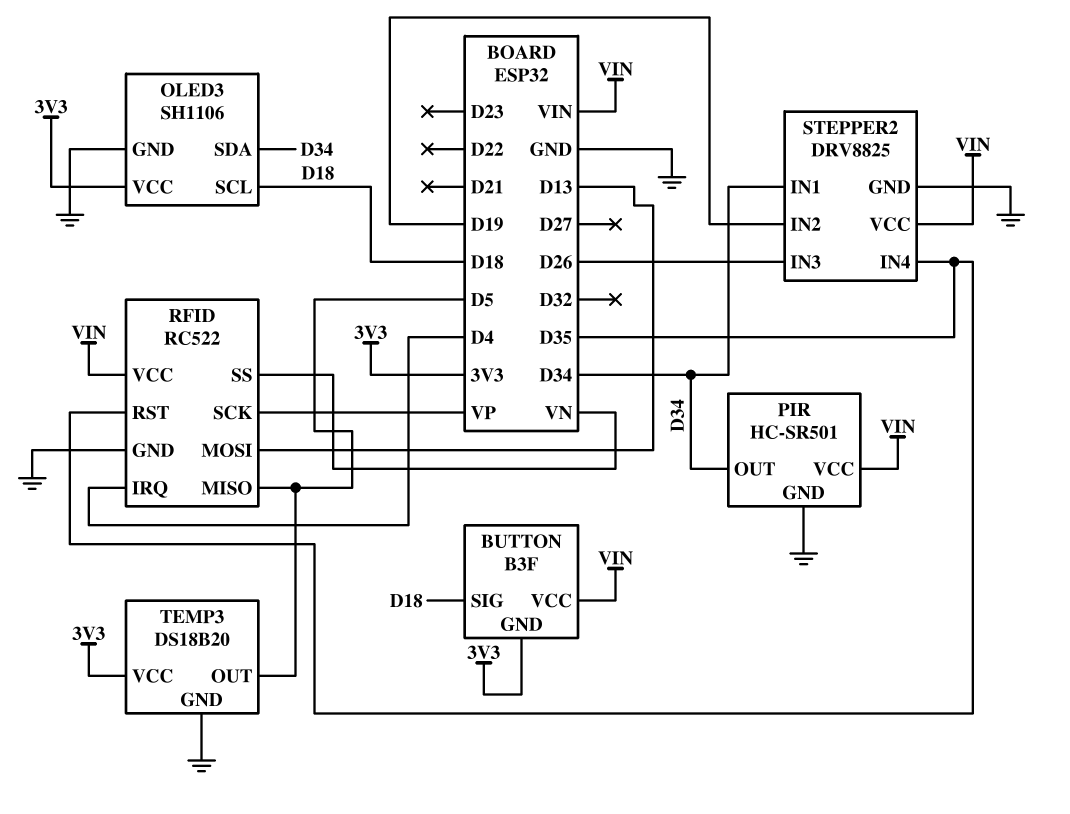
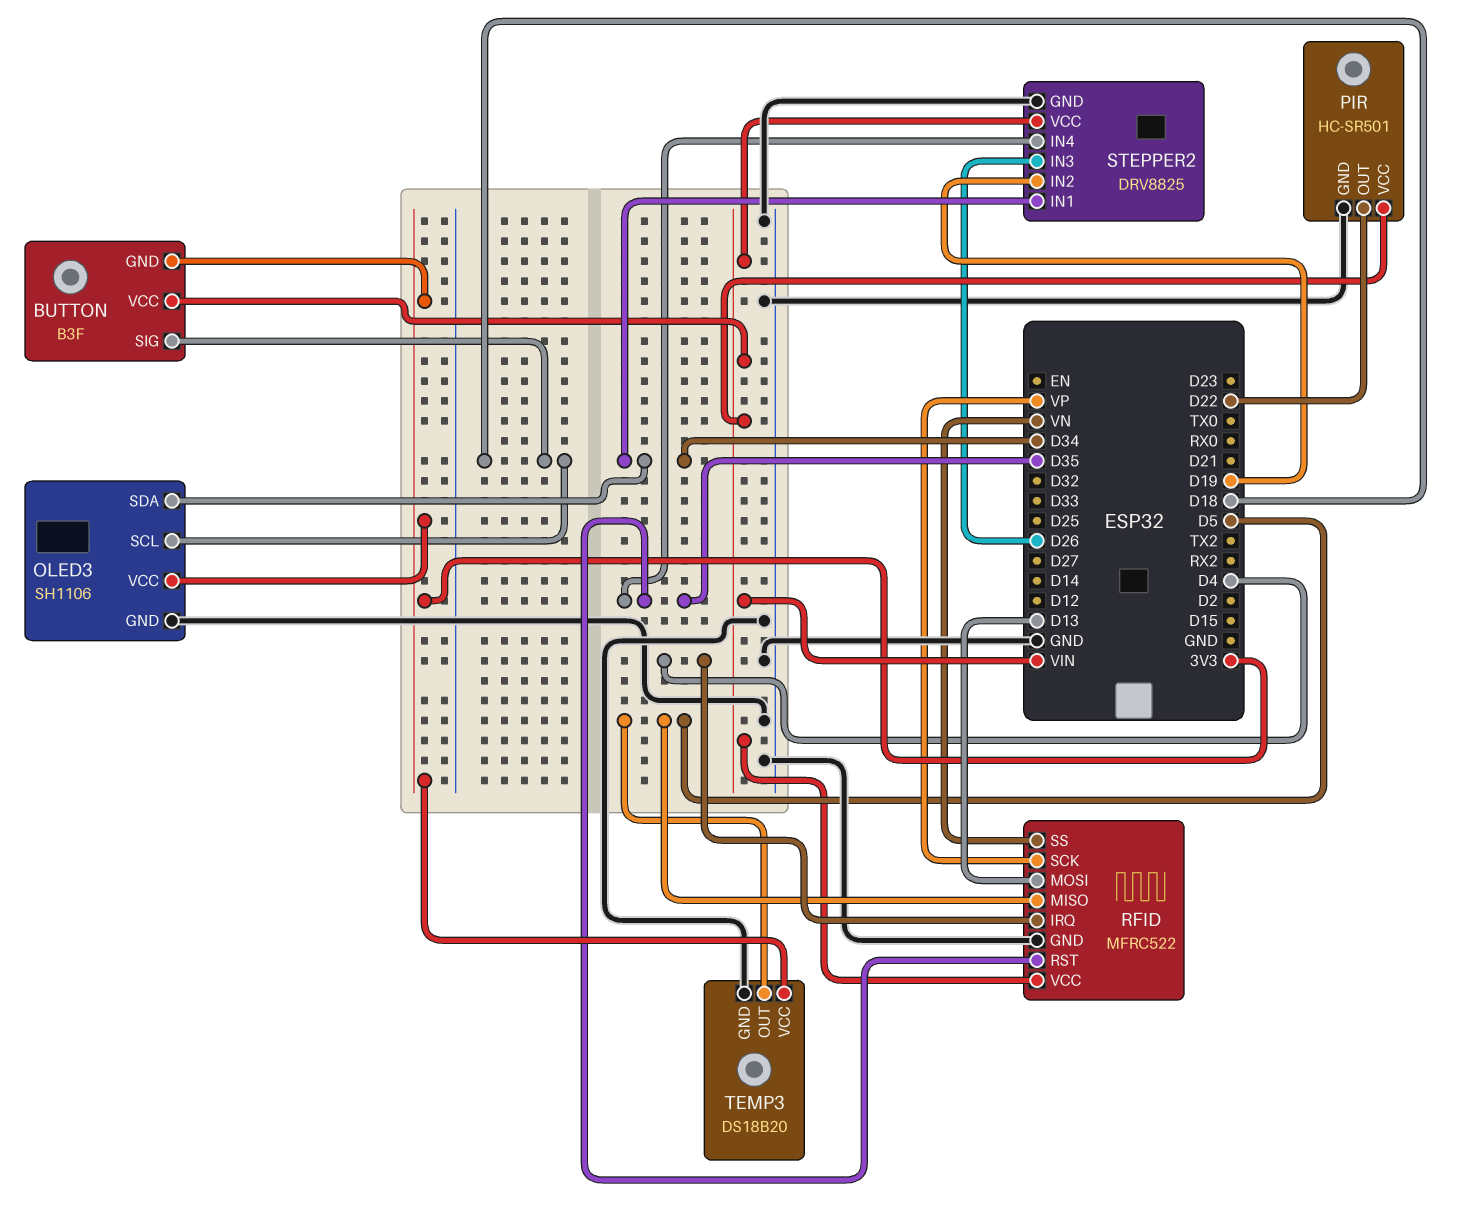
PIR pin OUT: D34 -> D22
RFID: RC522 -> MFRC522

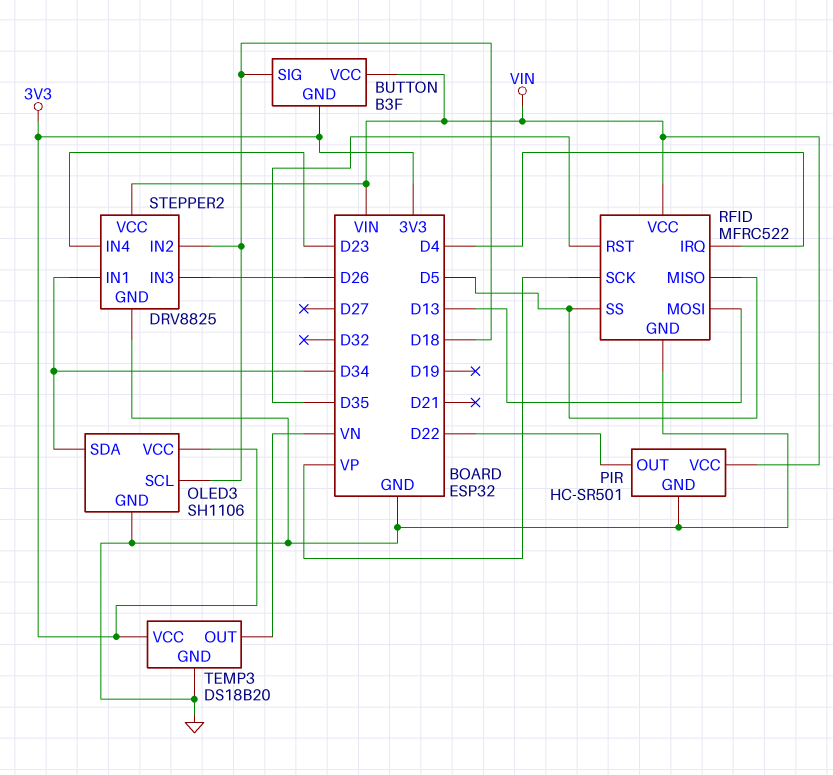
RFID pin SS: VN -> D5
STEPPER2 pin IN2: D19 -> D18
STEPPER2 pin IN4: D35 -> D23
TEMP3 pin OUT: D5 -> VN

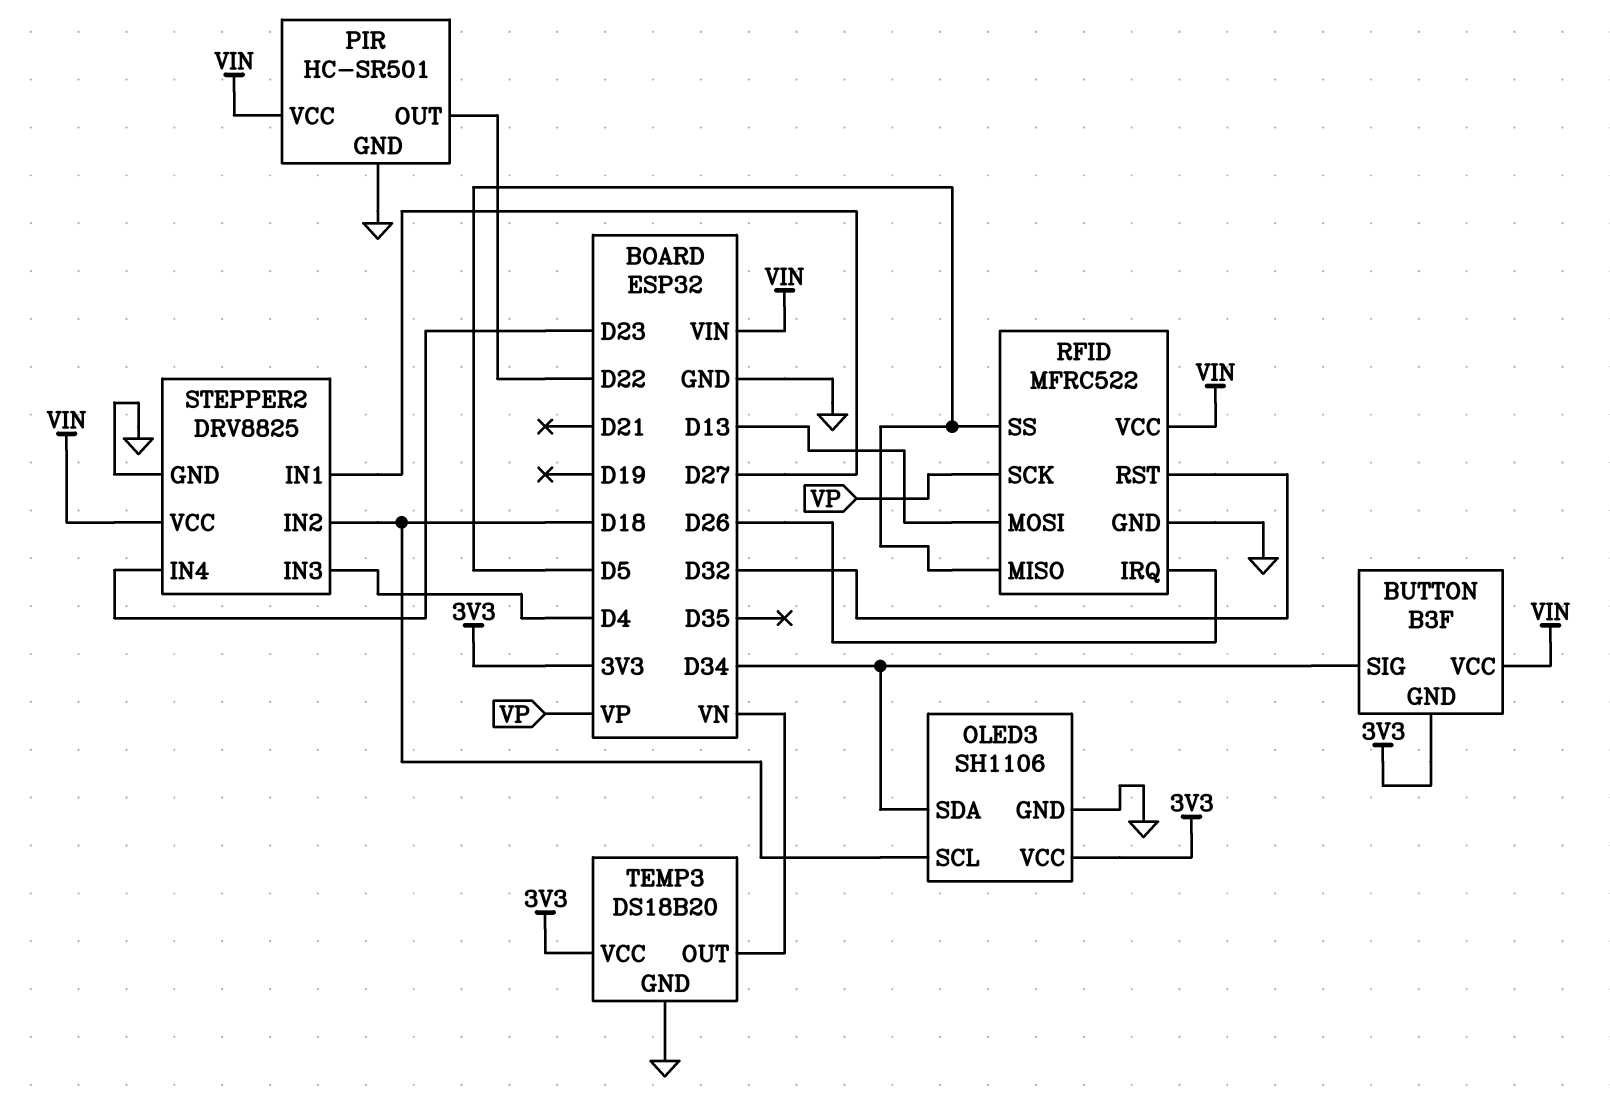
BUTTON pin SIG: D18 -> D34
RFID pin IRQ: D4 -> D26
RFID pin RST: D35 -> D32
STEPPER2 pin IN1: D34 -> D27
STEPPER2 pin IN3: D26 -> D4

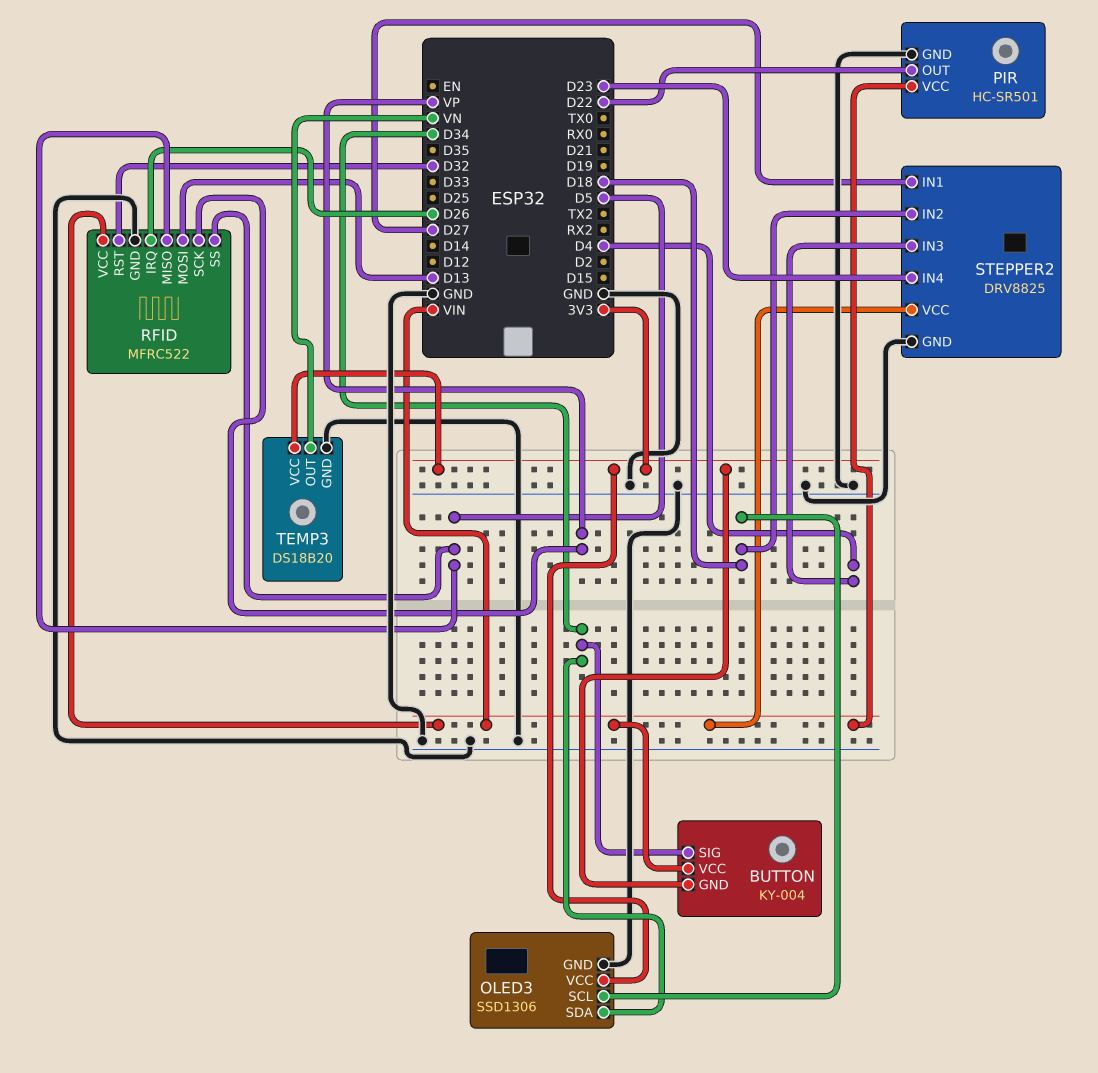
BUTTON: B3F -> KY-004
OLED3: SH1106 -> SSD1306

